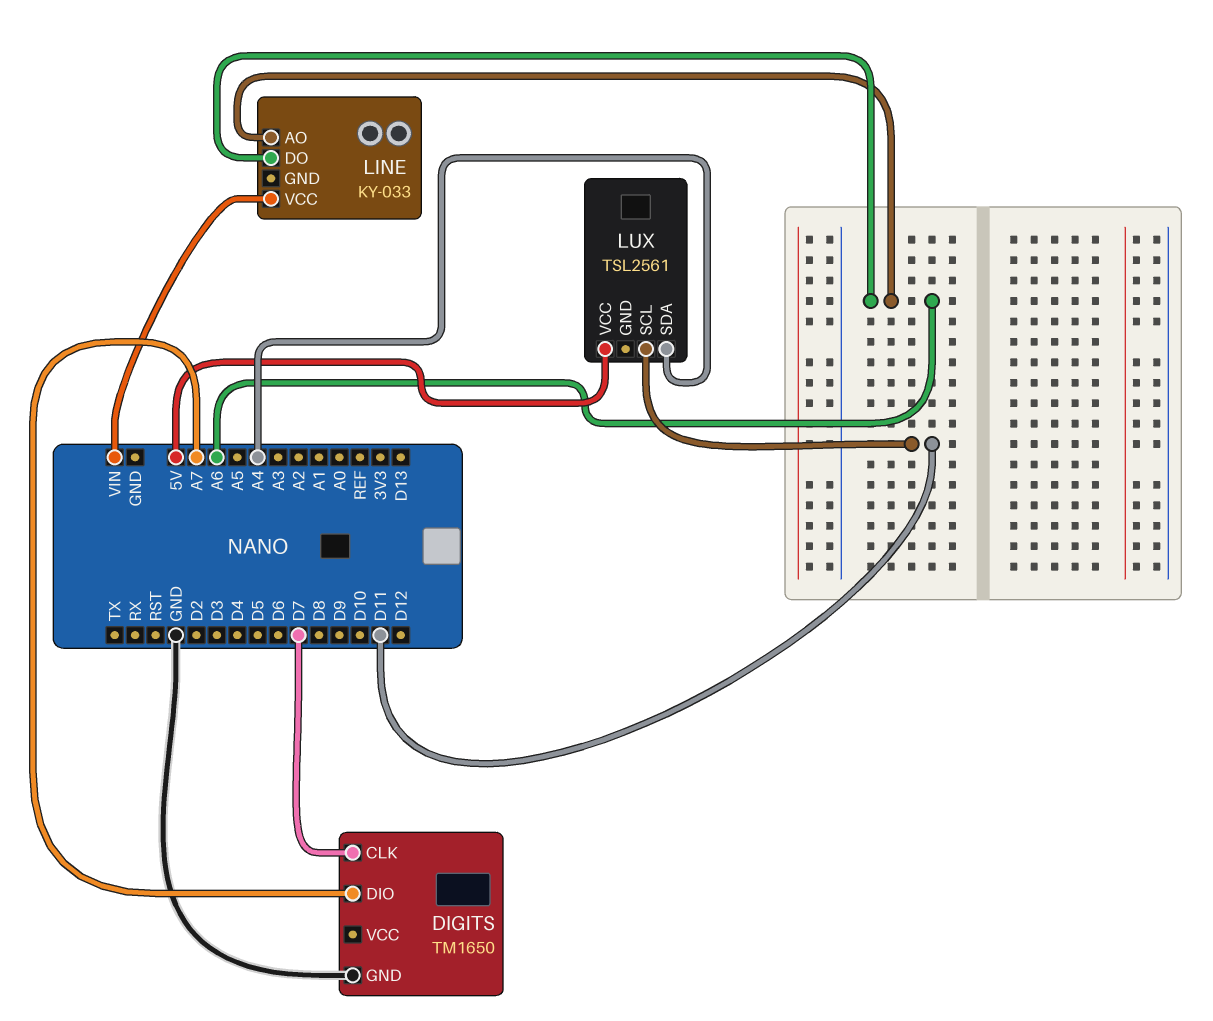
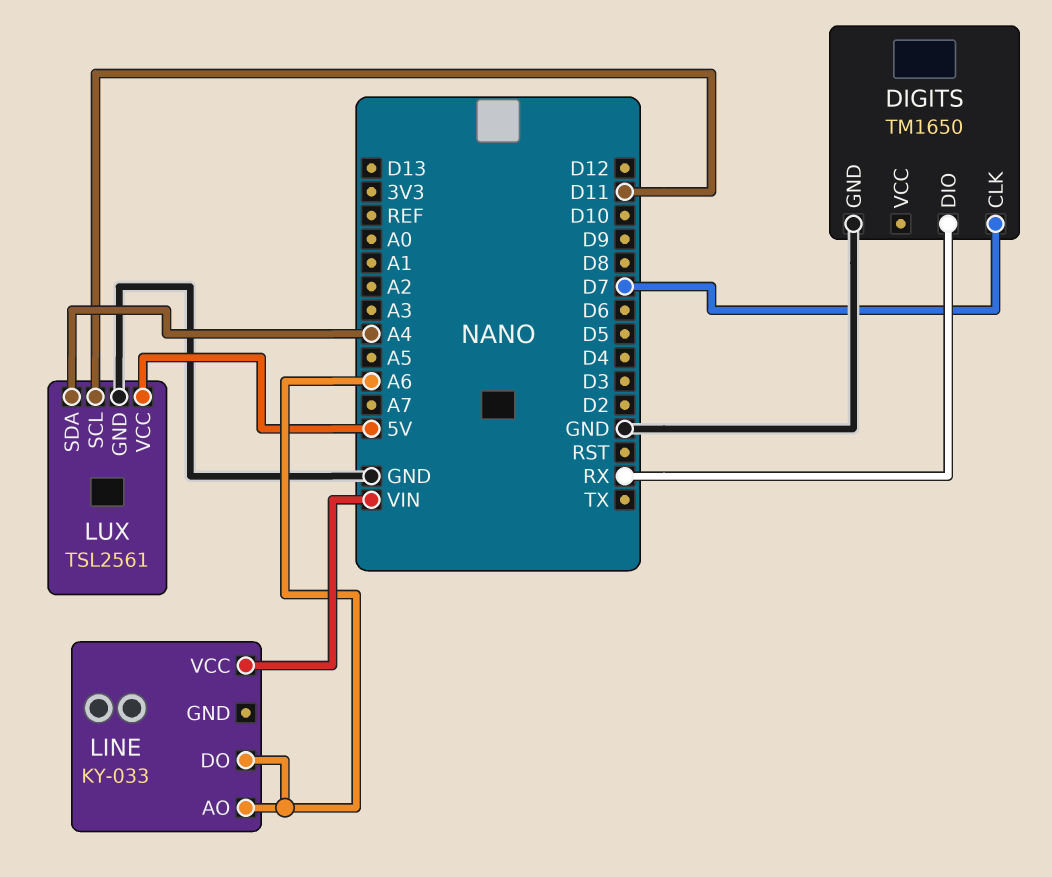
DIGITS pin DIO: A7 -> RX
LUX pin GND: none -> GND

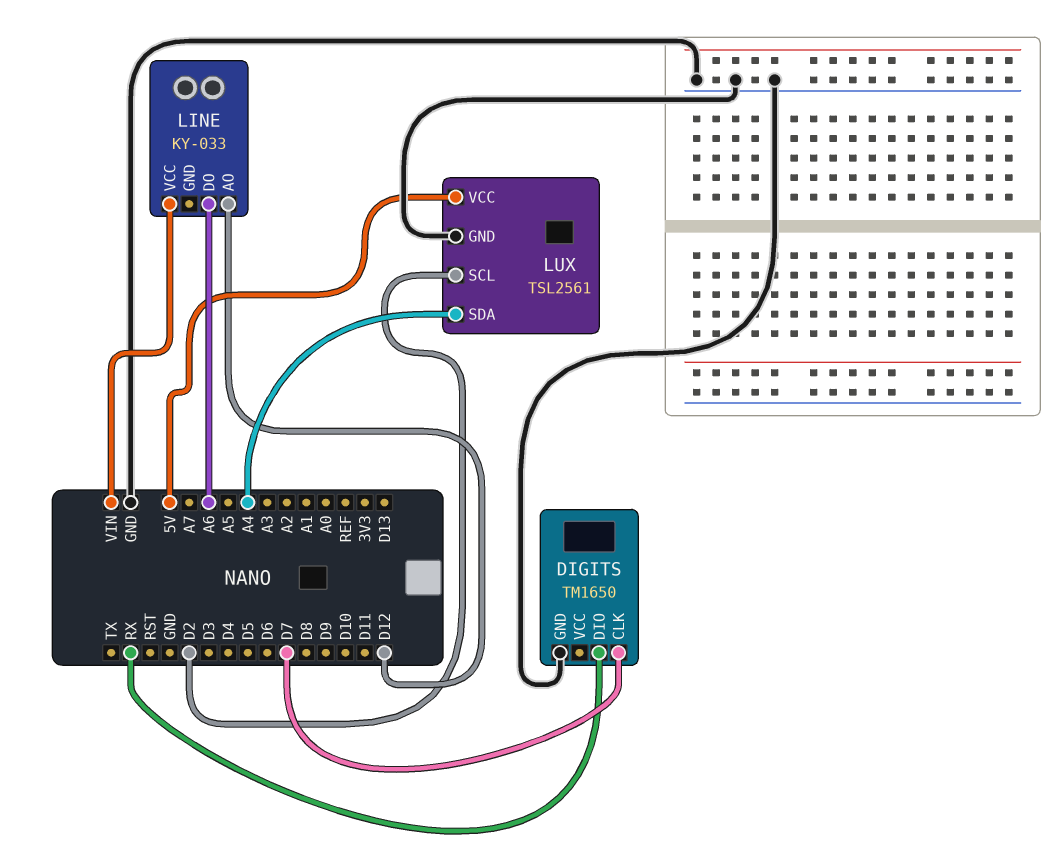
LINE pin AO: A6 -> D12
LUX pin SCL: D11 -> D2

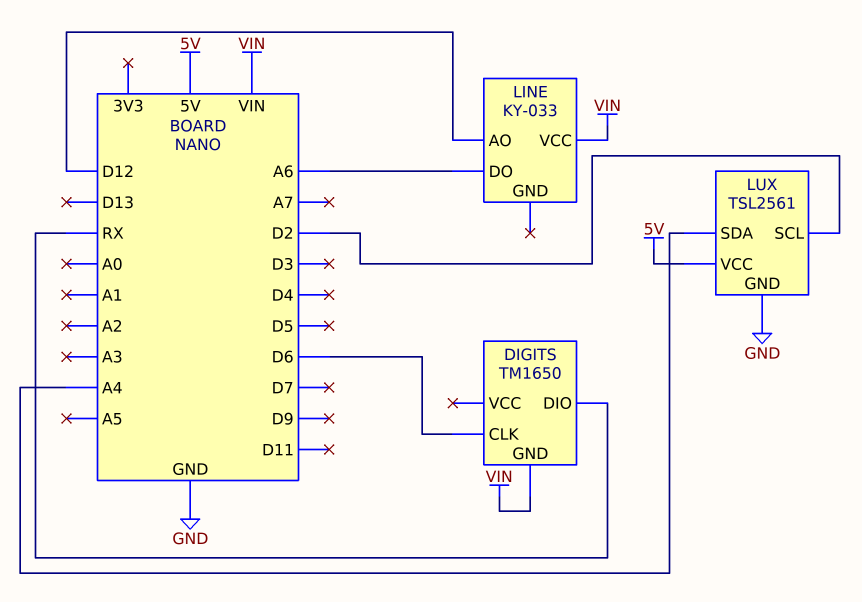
DIGITS pin CLK: D7 -> D6
DIGITS pin GND: GND -> VIN

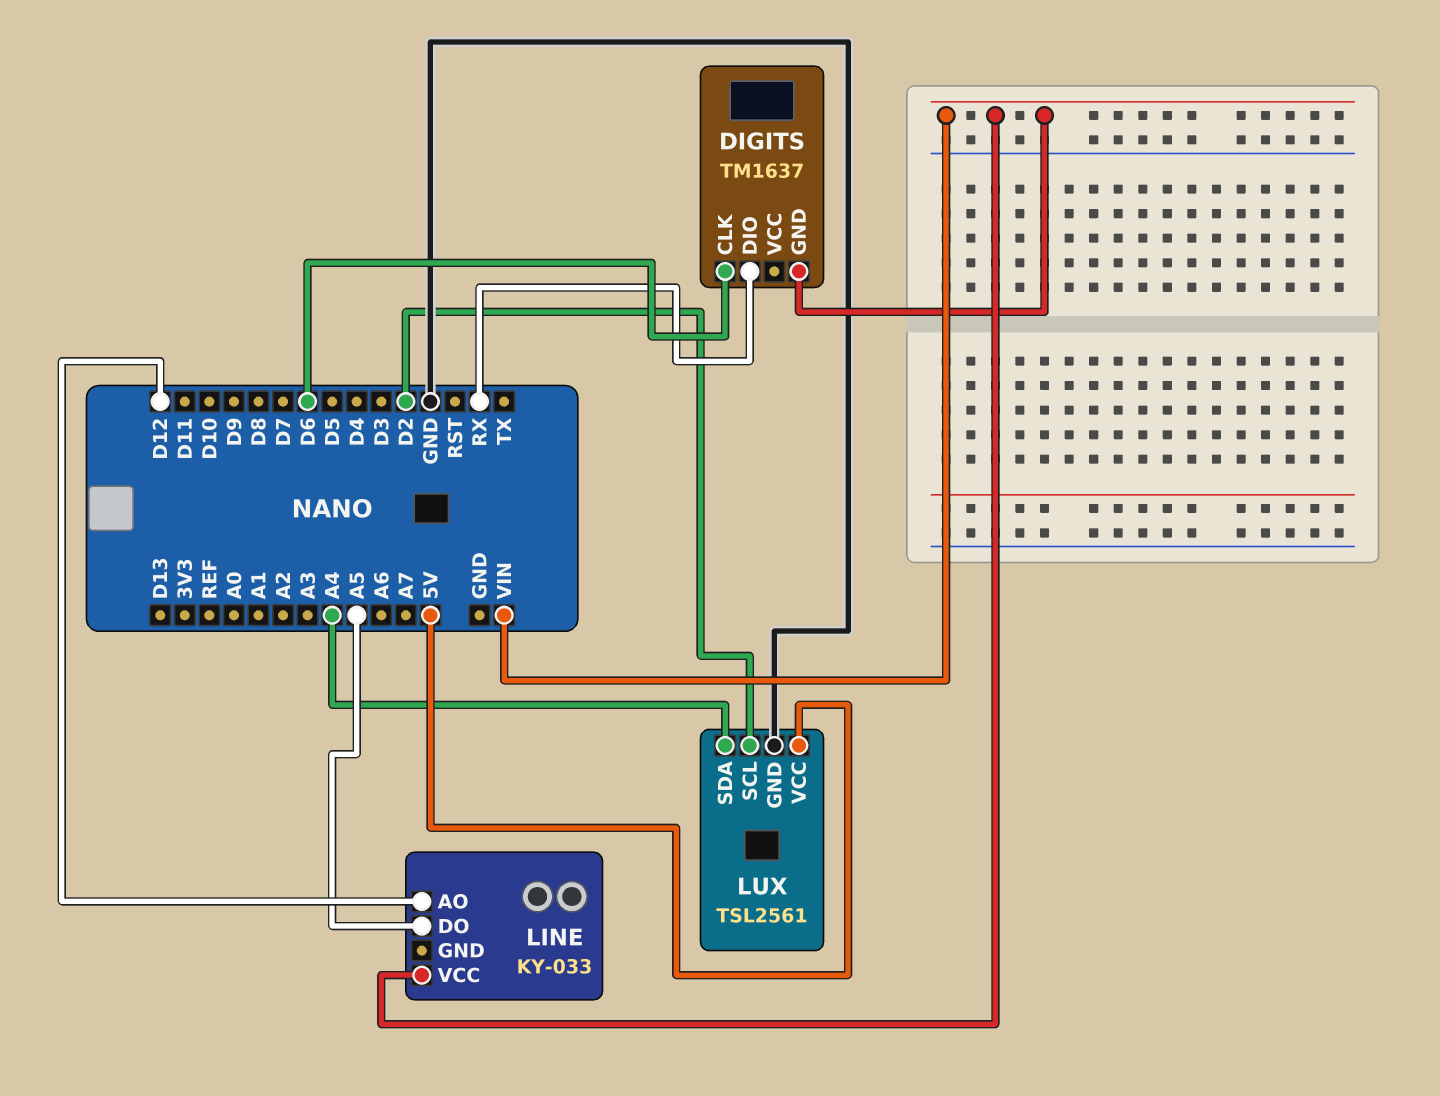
DIGITS: TM1650 -> TM1637
LINE pin DO: A6 -> A5

